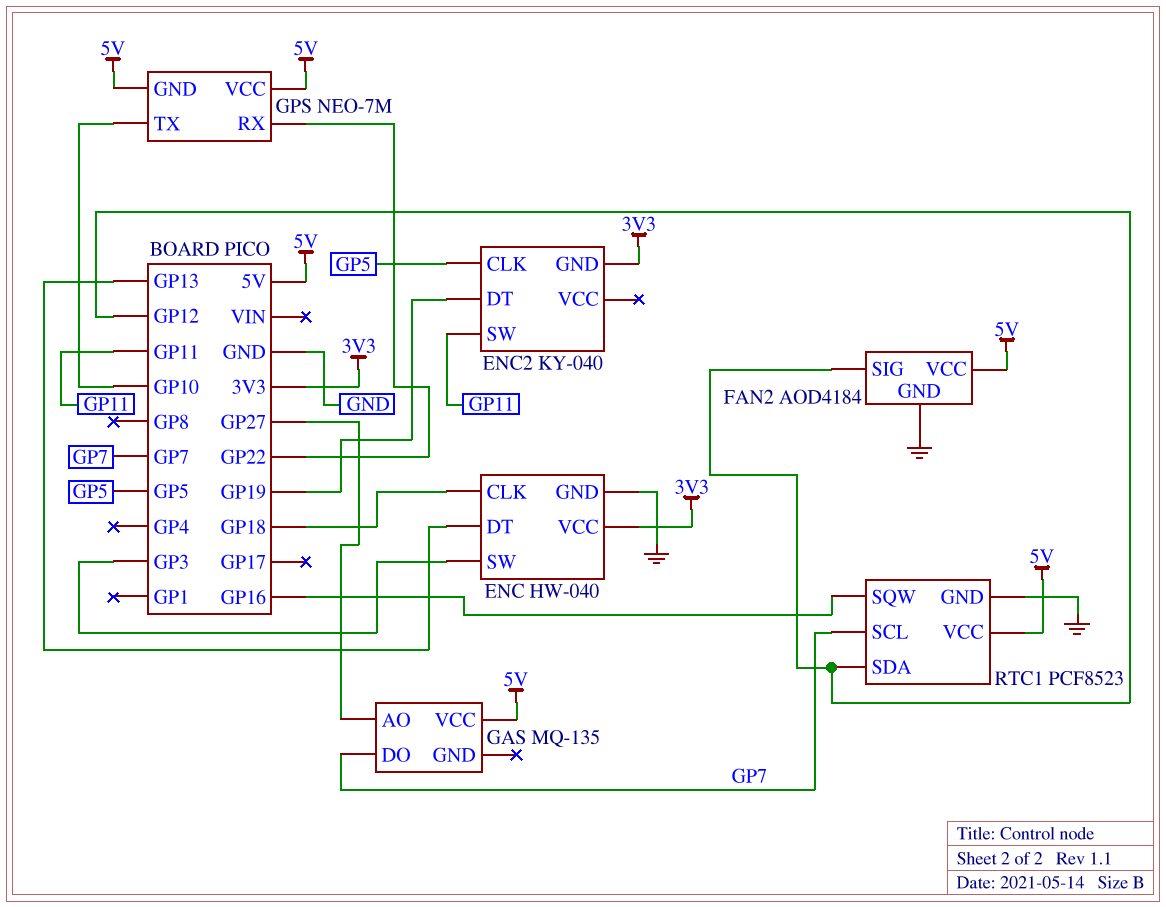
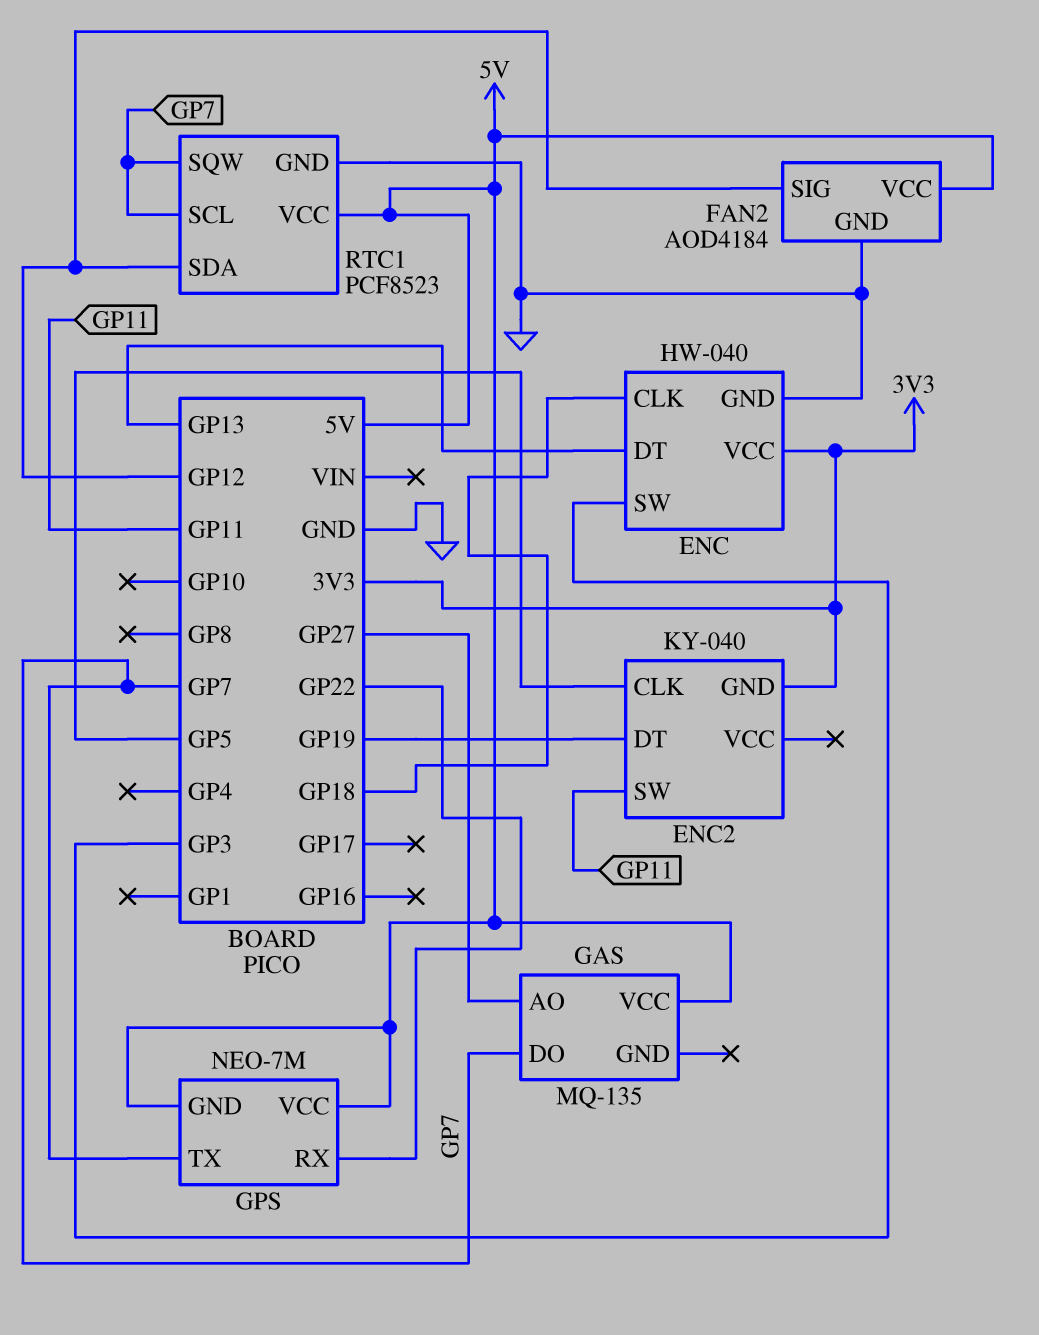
GPS pin TX: GP10 -> GP7
RTC1 pin SQW: GP16 -> GP7

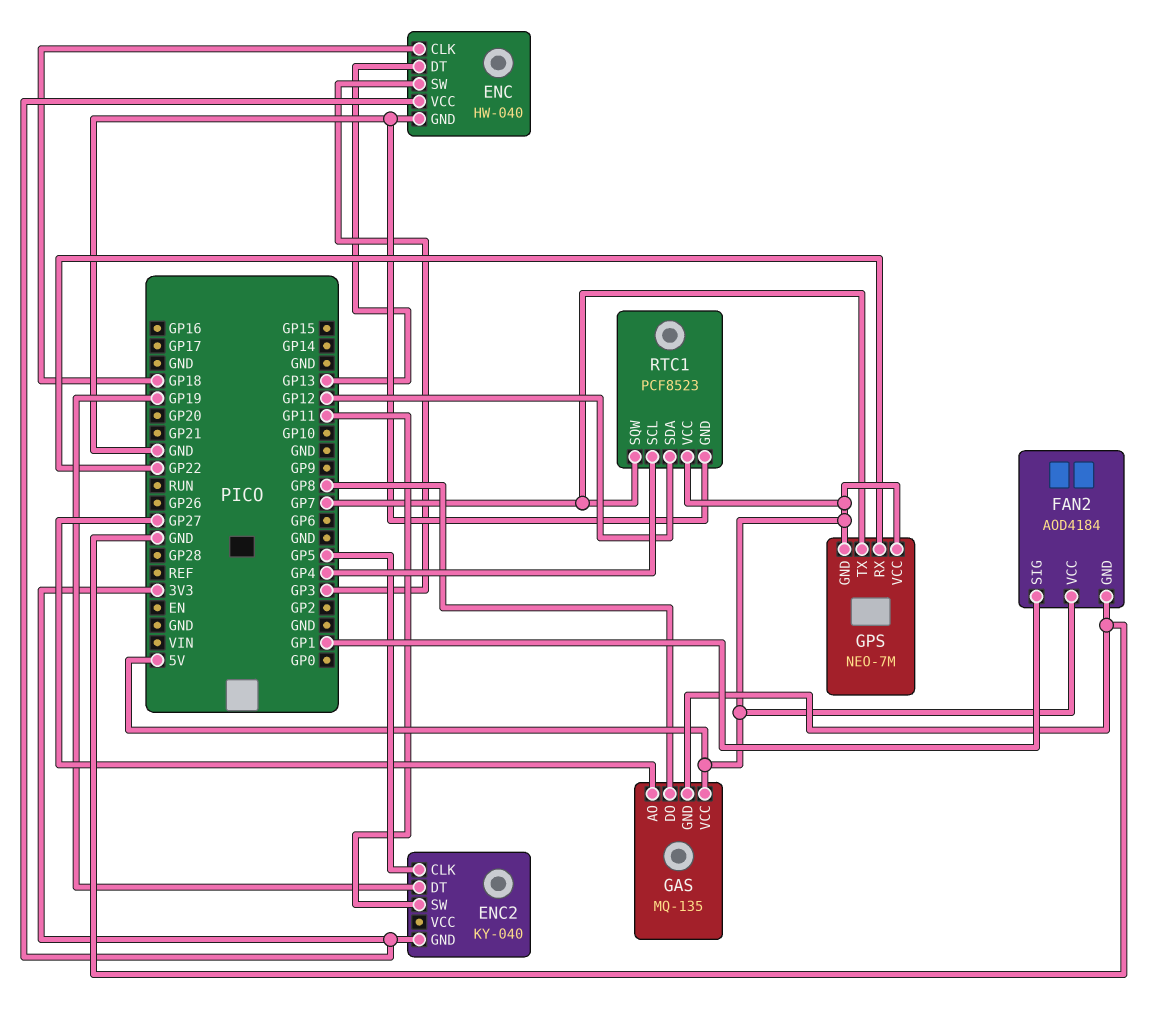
FAN2 pin SIG: GP12 -> GP1
GAS pin DO: GP7 -> GP8
GAS pin GND: none -> GND
RTC1 pin SCL: GP7 -> GP4

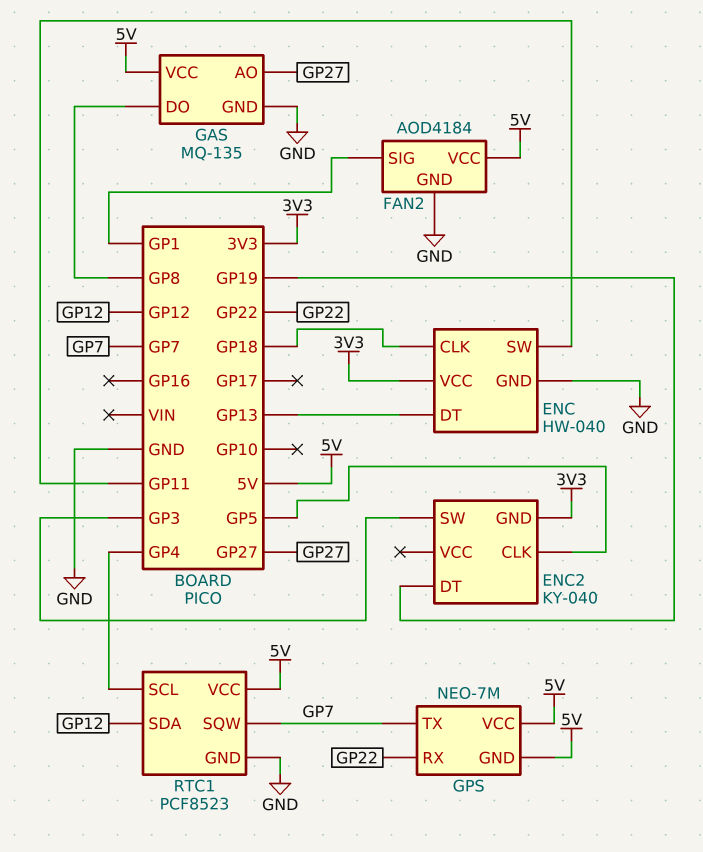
ENC pin SW: GP3 -> GP11
ENC2 pin SW: GP11 -> GP3

